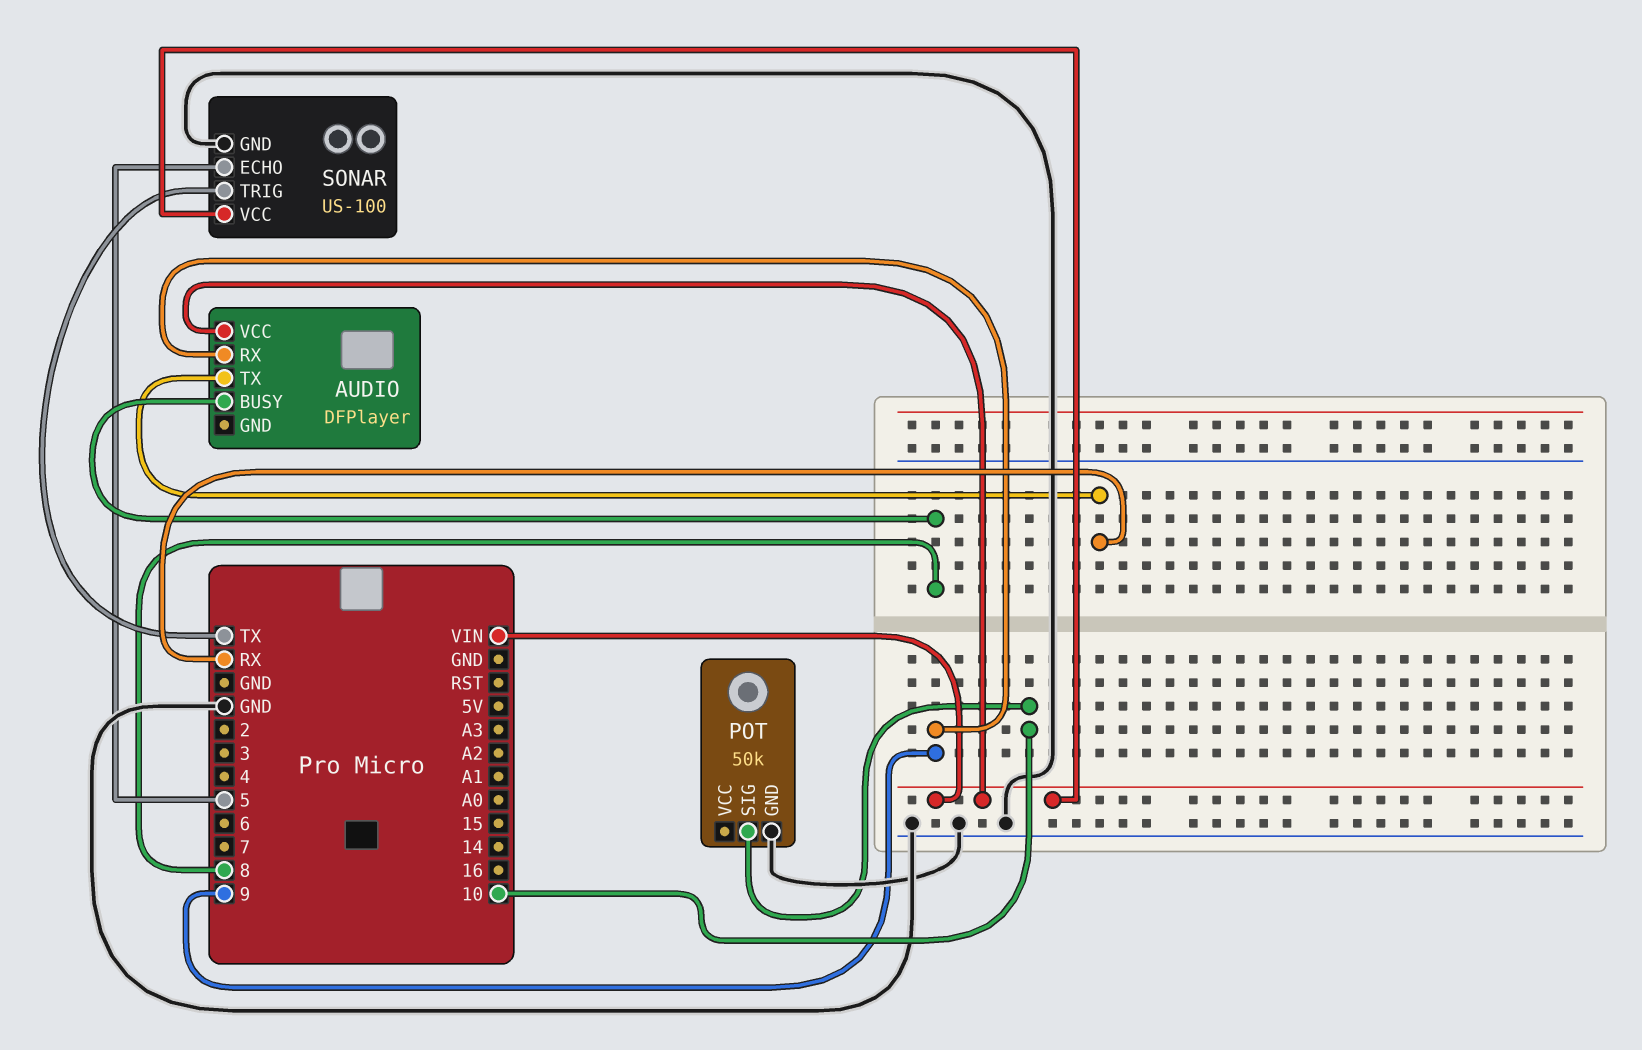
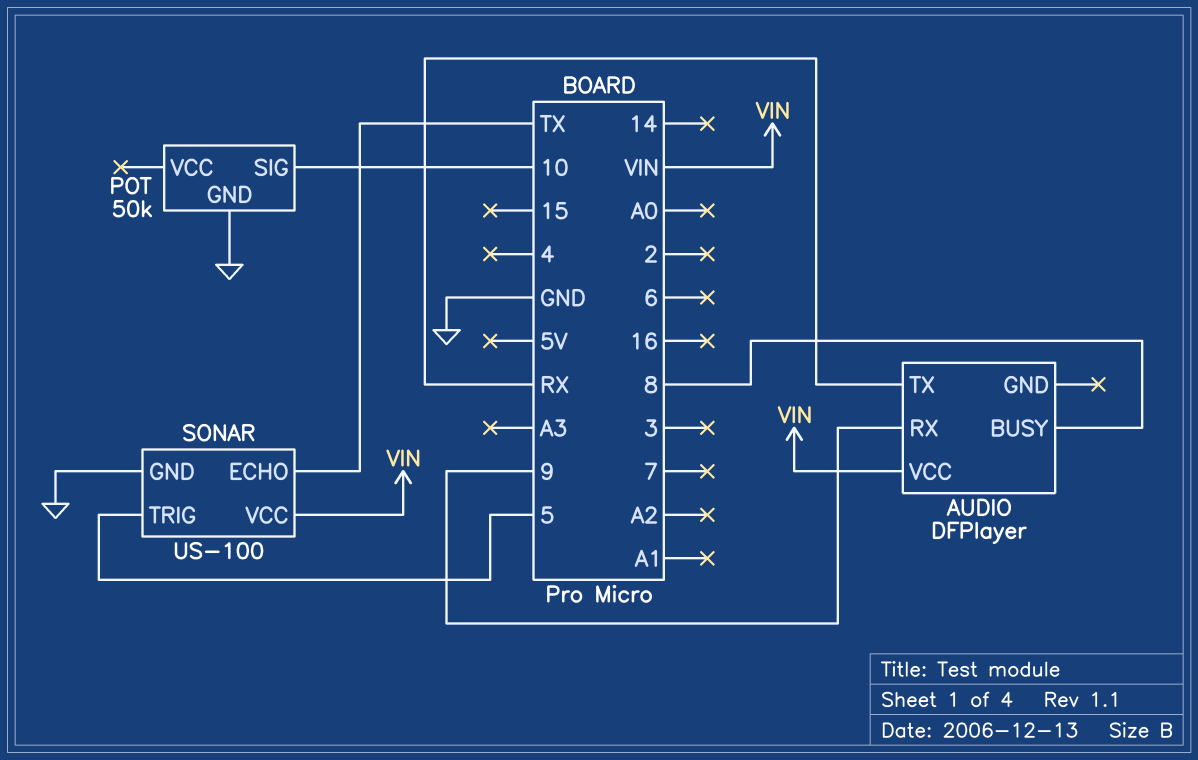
SONAR pin ECHO: 5 -> TX
SONAR pin TRIG: TX -> 5

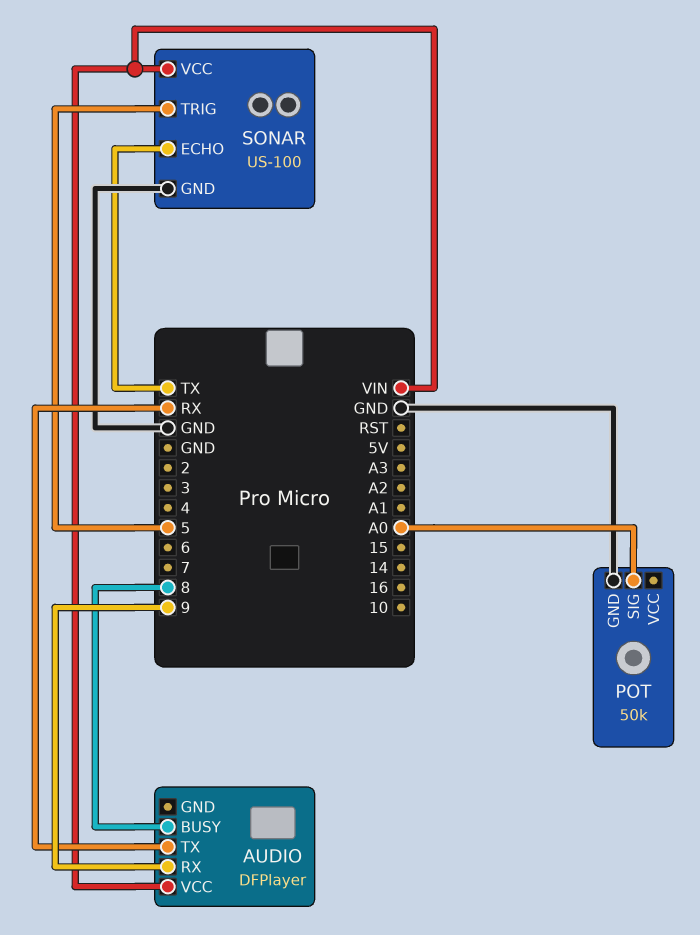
POT pin SIG: 10 -> A0

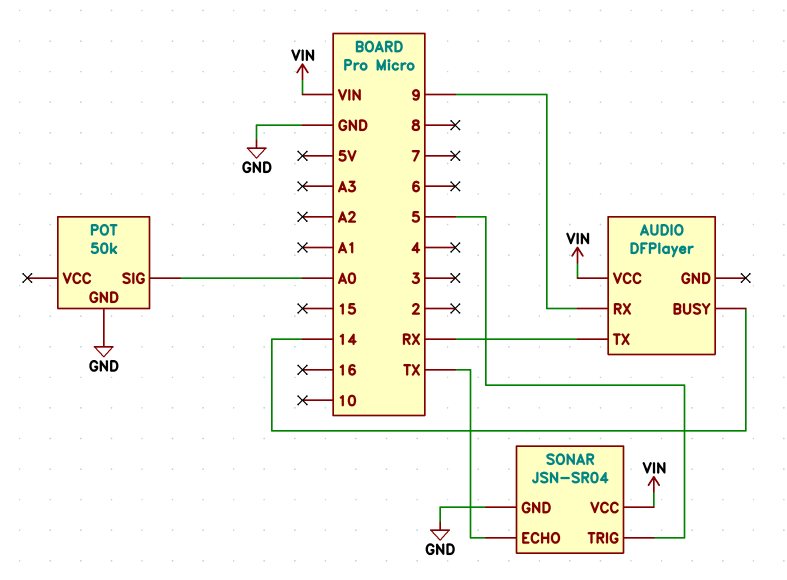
AUDIO pin BUSY: 8 -> 14
SONAR: US-100 -> JSN-SR04

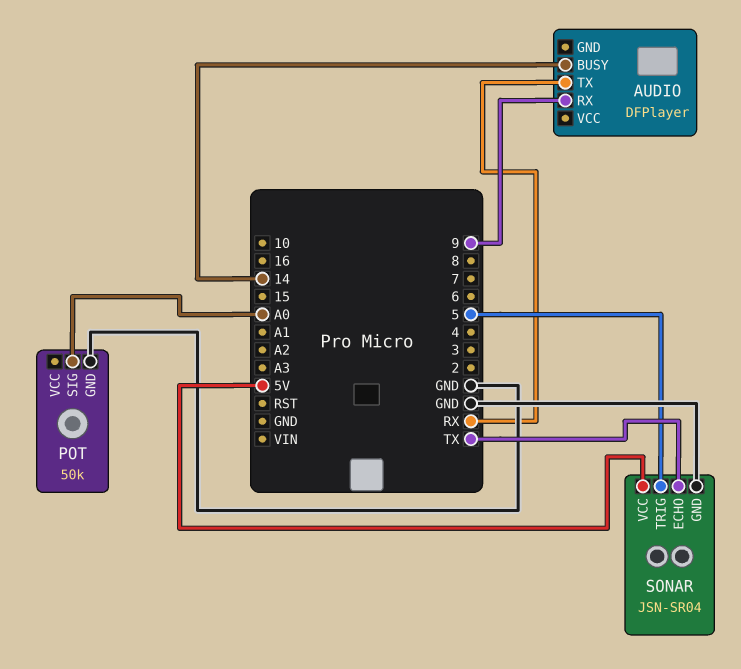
AUDIO pin VCC: VIN -> none
SONAR pin VCC: VIN -> 5V

